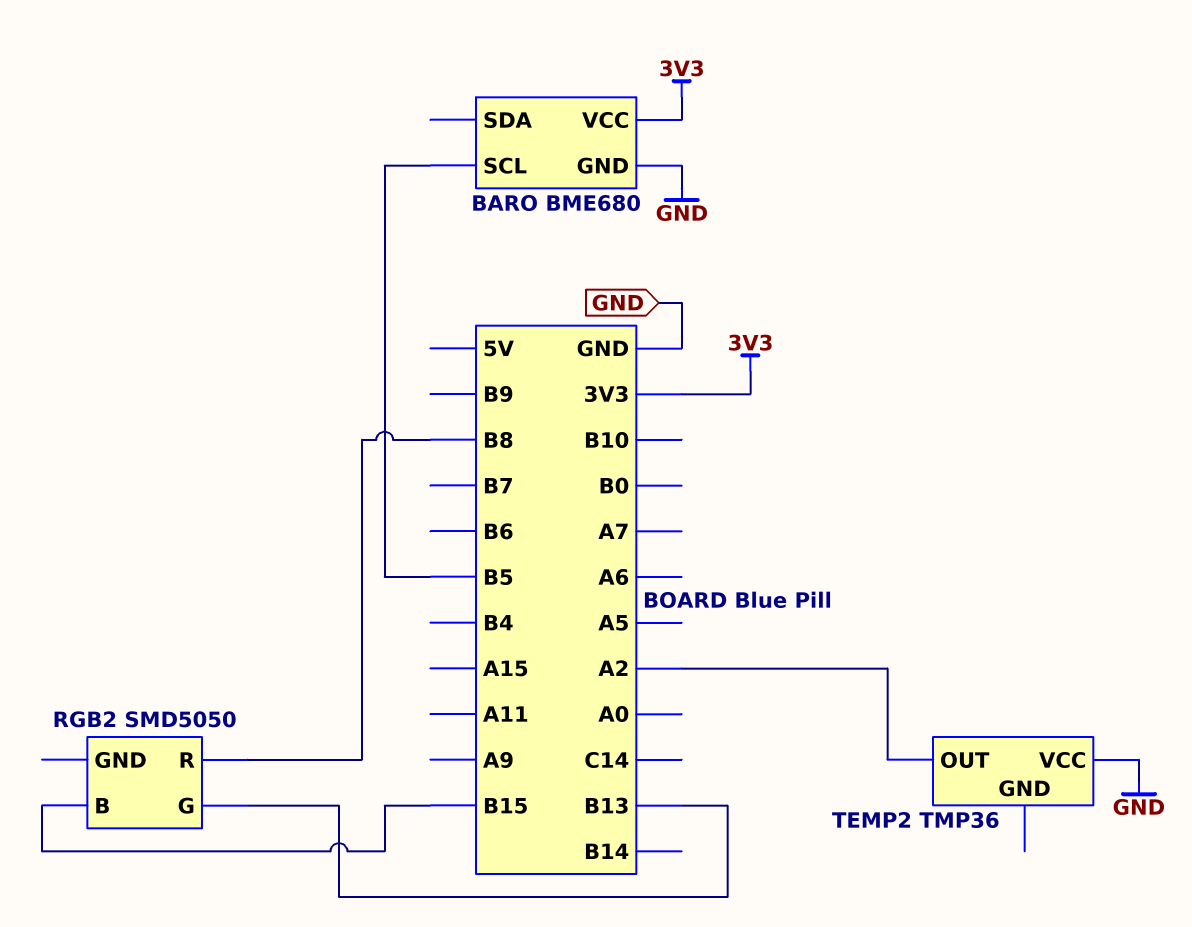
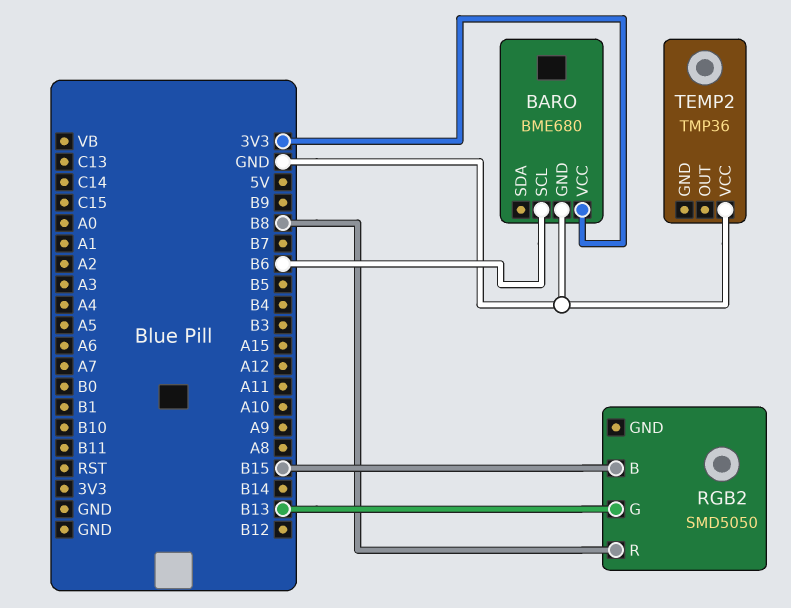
BARO pin SCL: B5 -> B6
TEMP2 pin OUT: A2 -> none

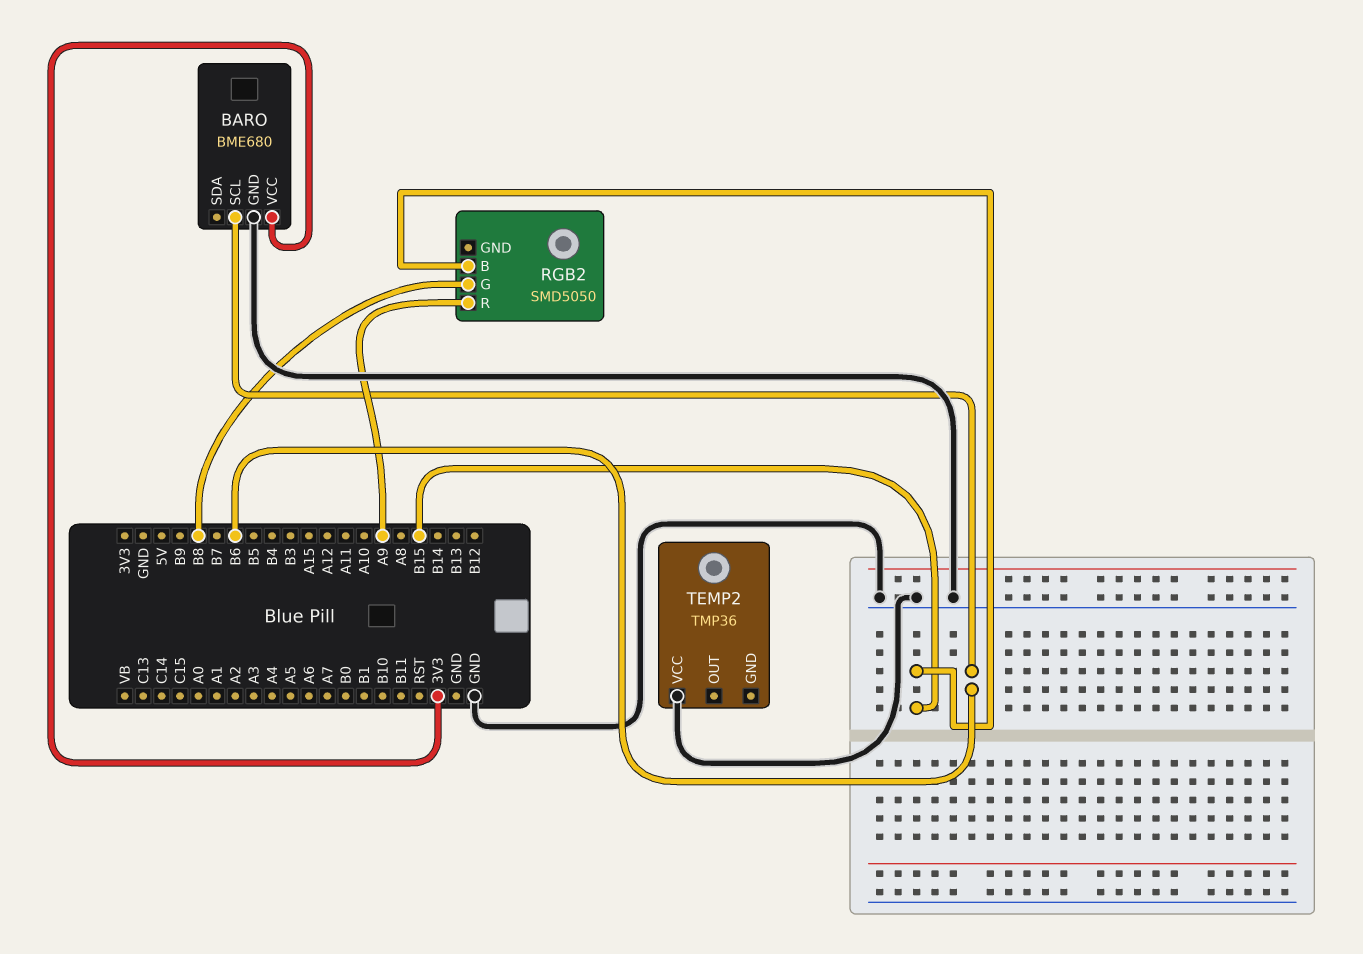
RGB2 pin G: B13 -> B8
RGB2 pin R: B8 -> A9

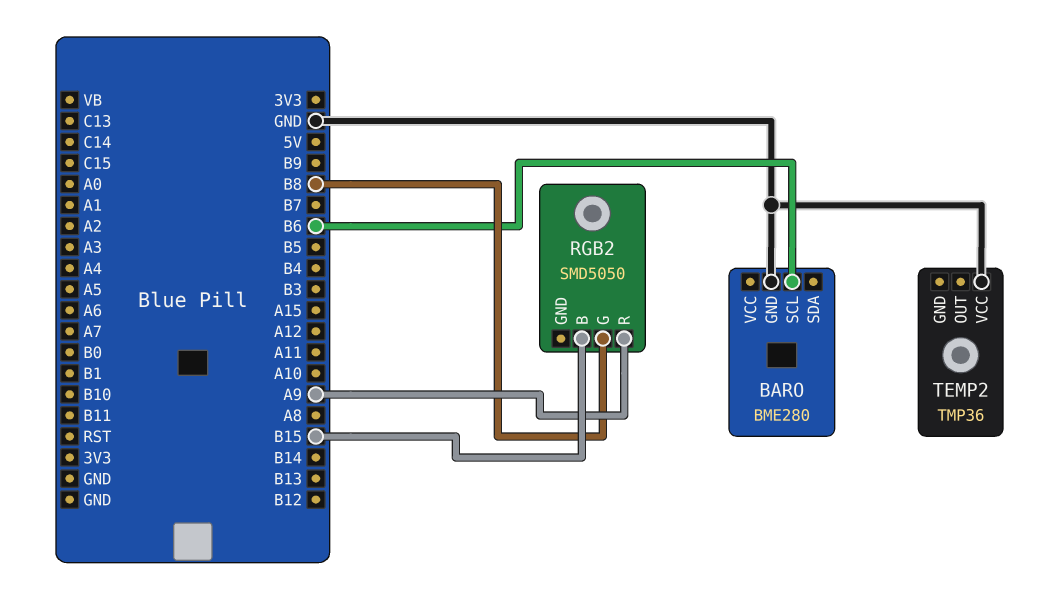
BARO: BME680 -> BME280
BARO pin VCC: 3V3 -> none

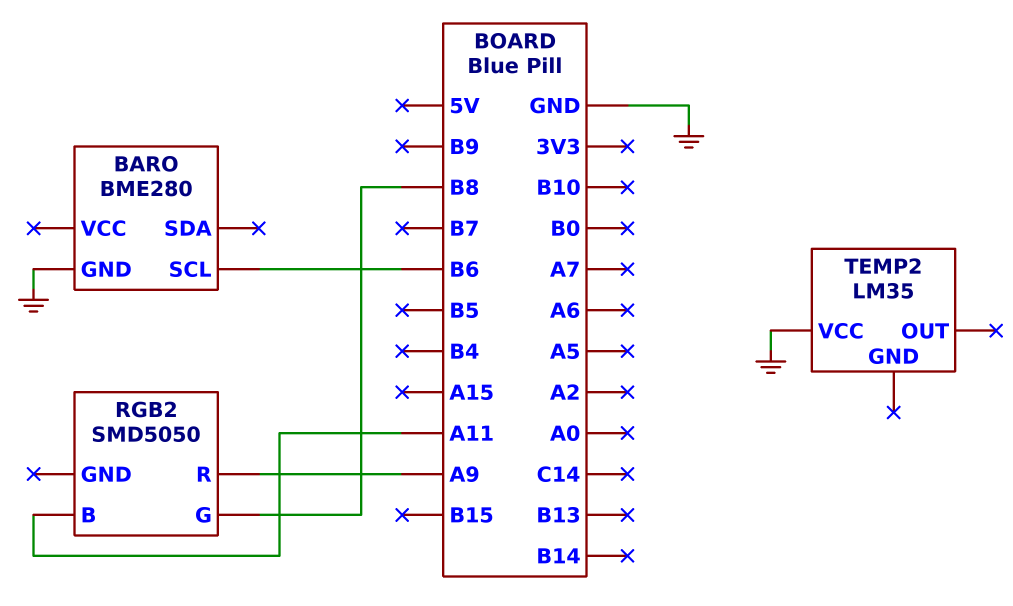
RGB2 pin B: B15 -> A11
TEMP2: TMP36 -> LM35

